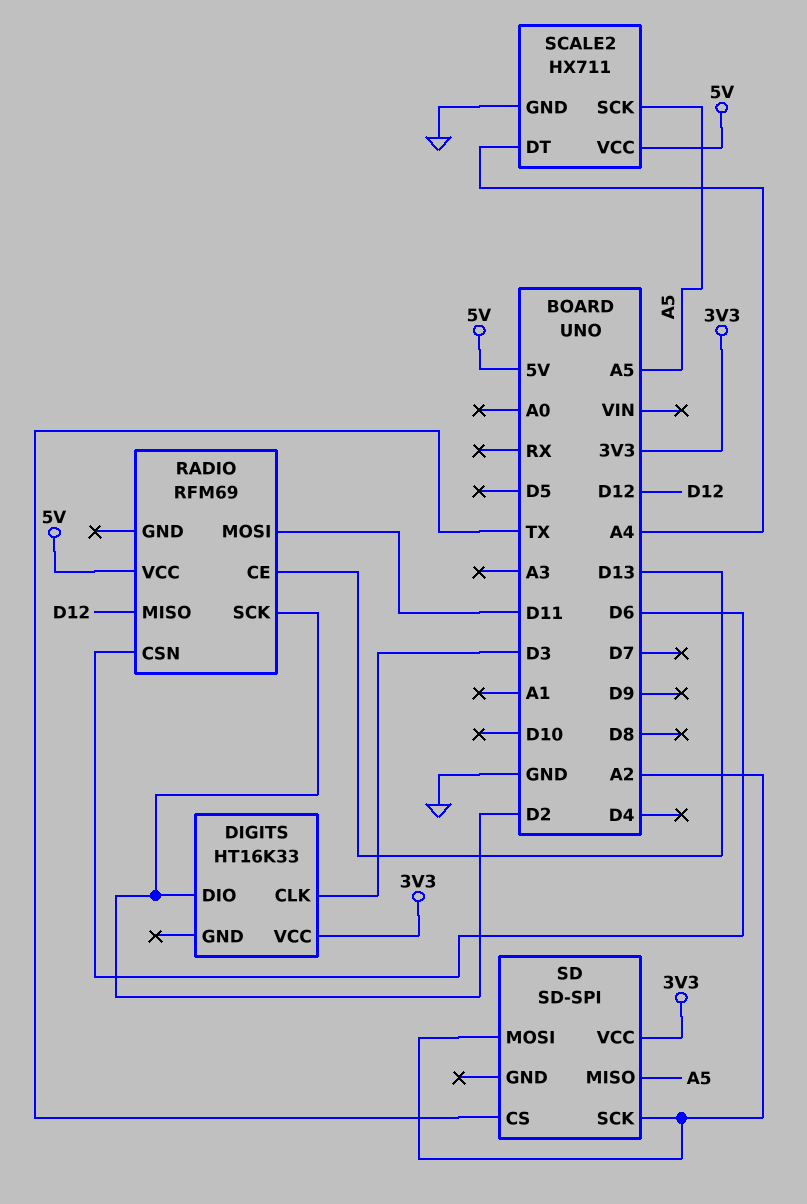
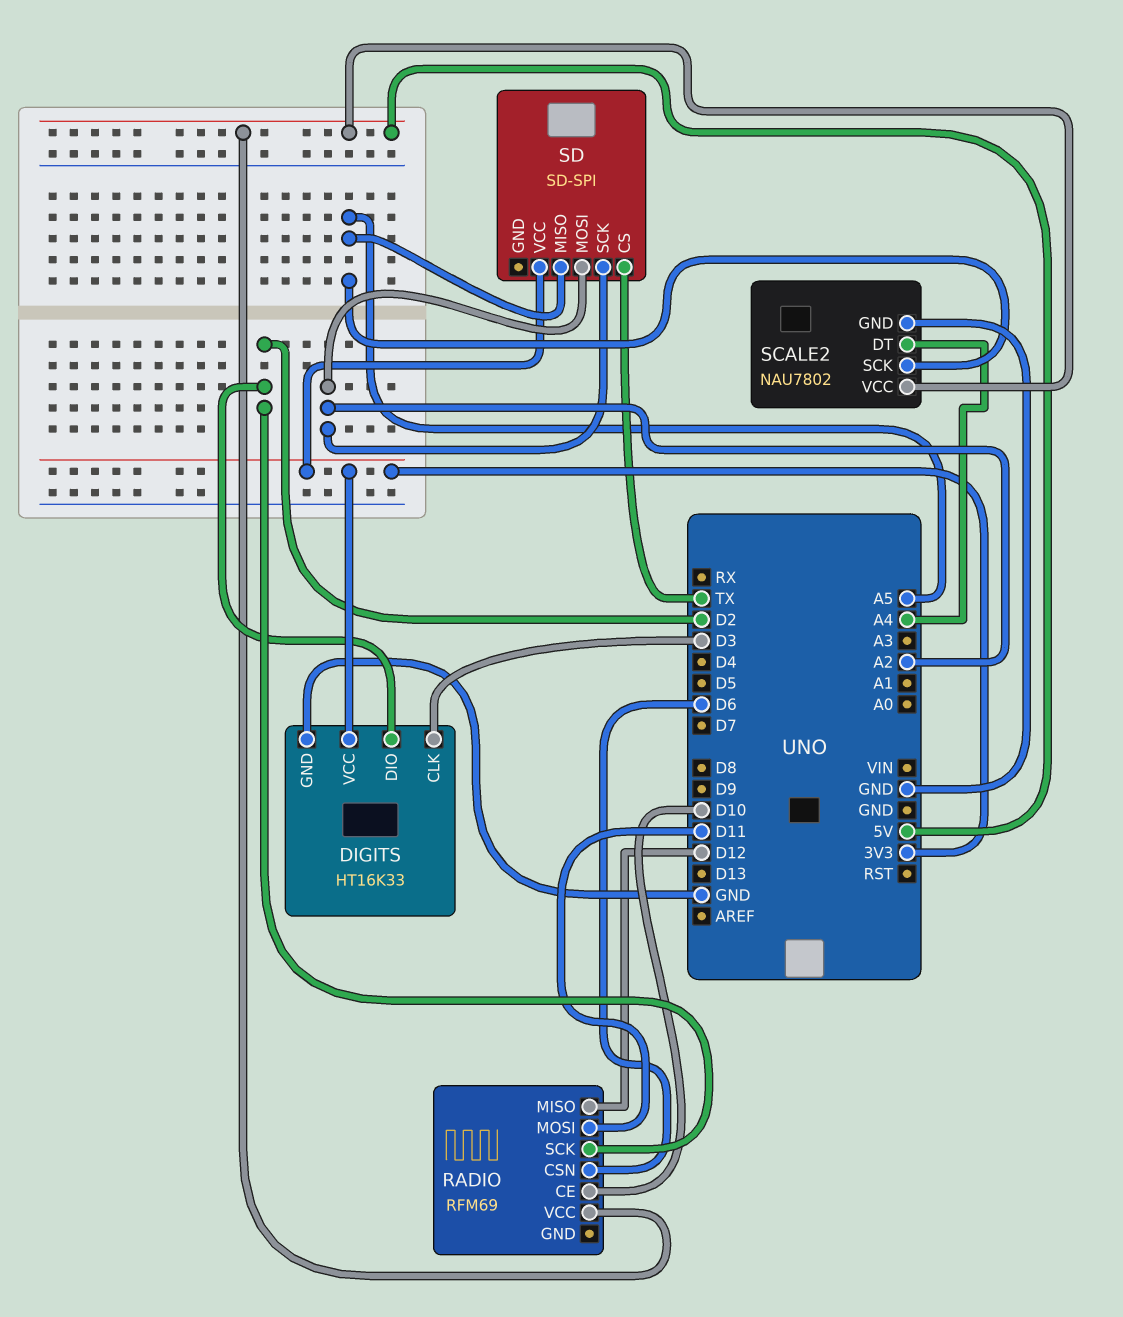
DIGITS pin GND: none -> GND
RADIO pin CE: D13 -> D10
SCALE2: HX711 -> NAU7802

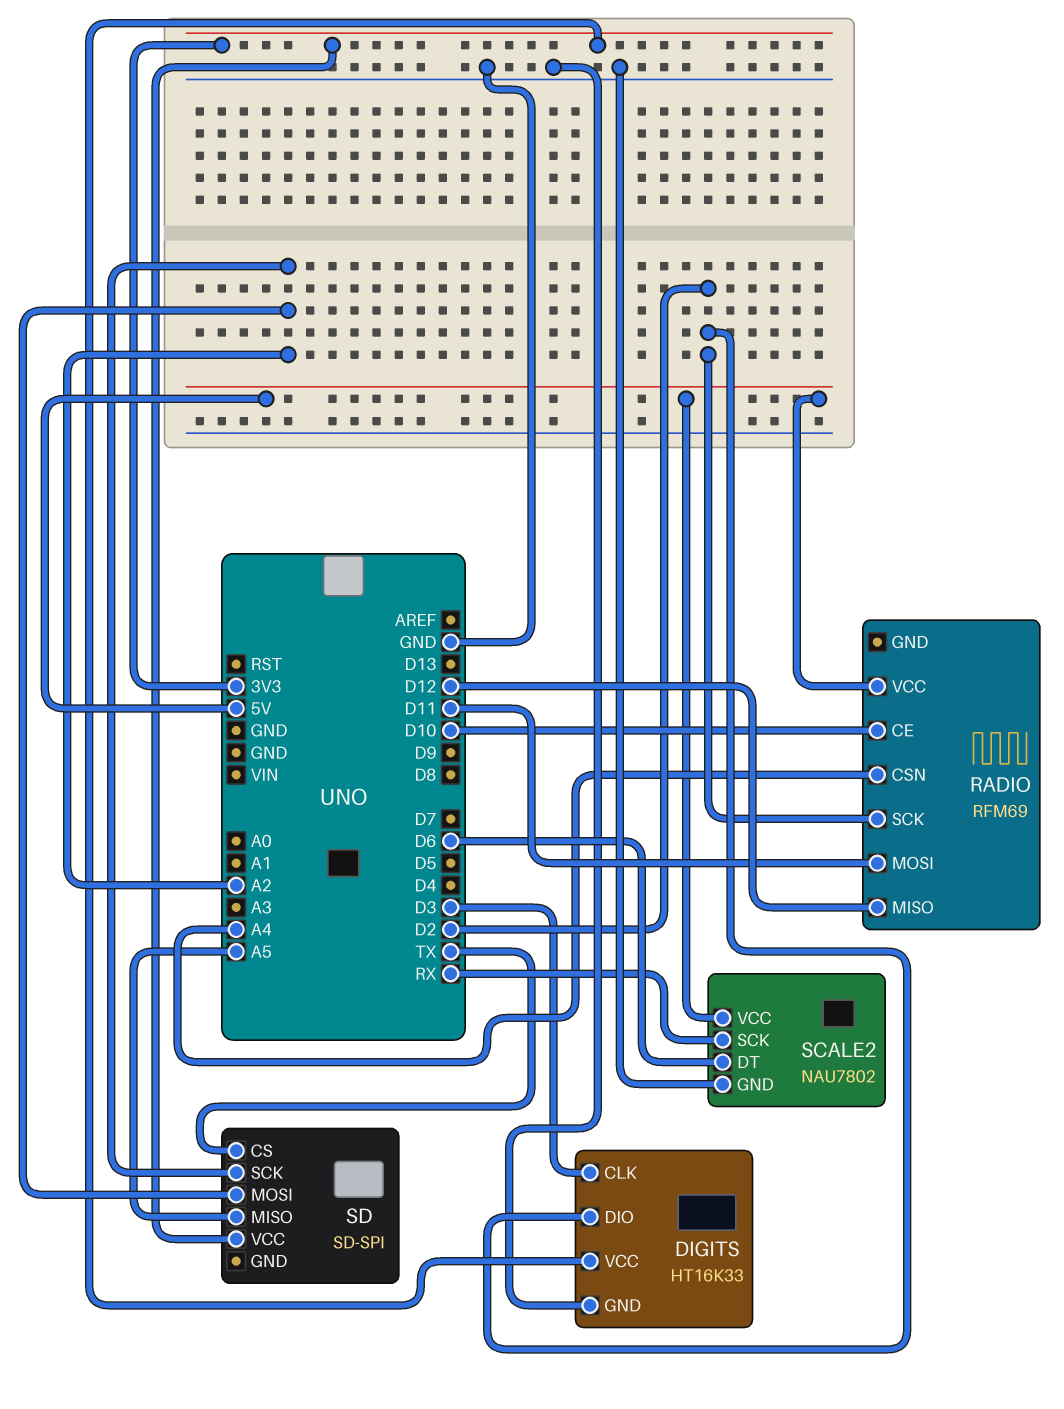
RADIO pin CSN: D6 -> A4
SCALE2 pin DT: A4 -> D6
SCALE2 pin SCK: A5 -> RX

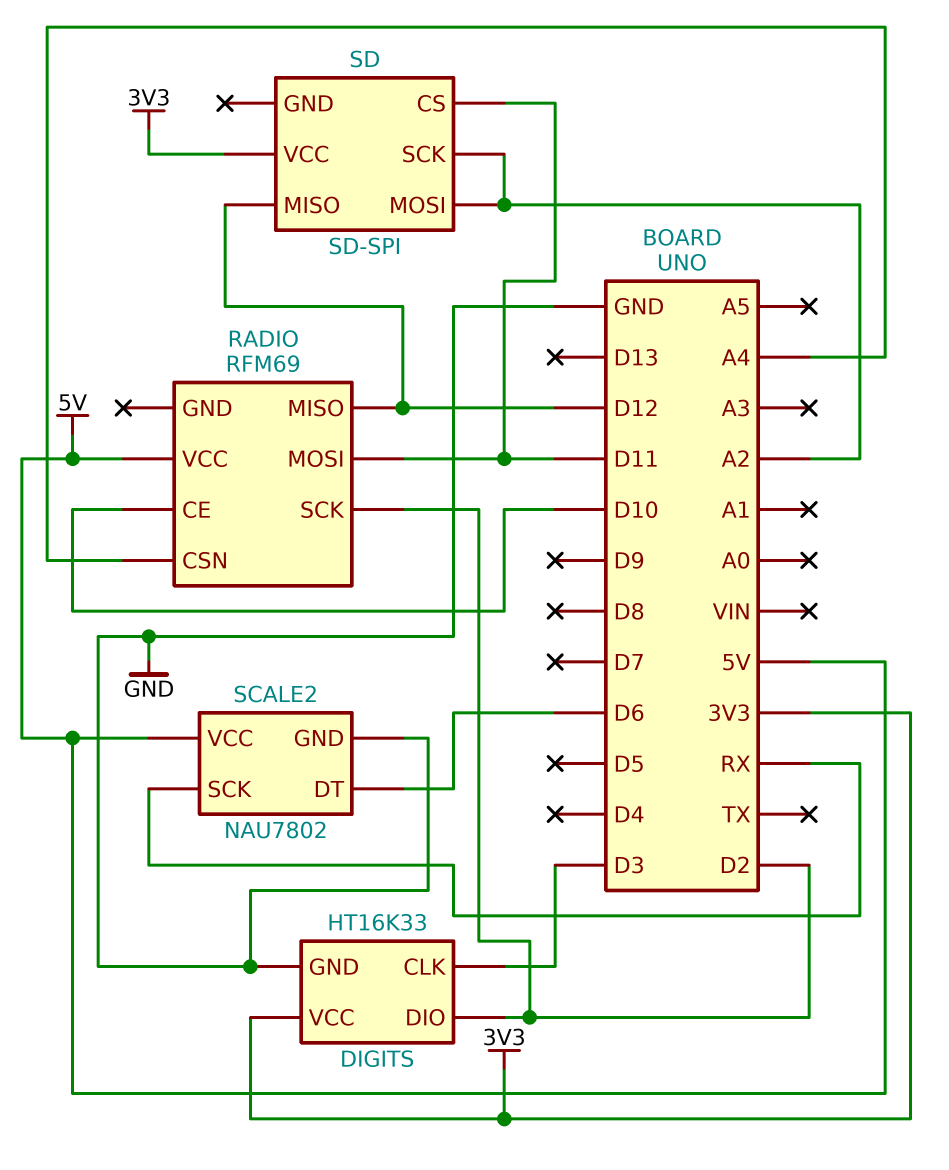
SD pin CS: TX -> D11
SD pin MISO: A5 -> D12

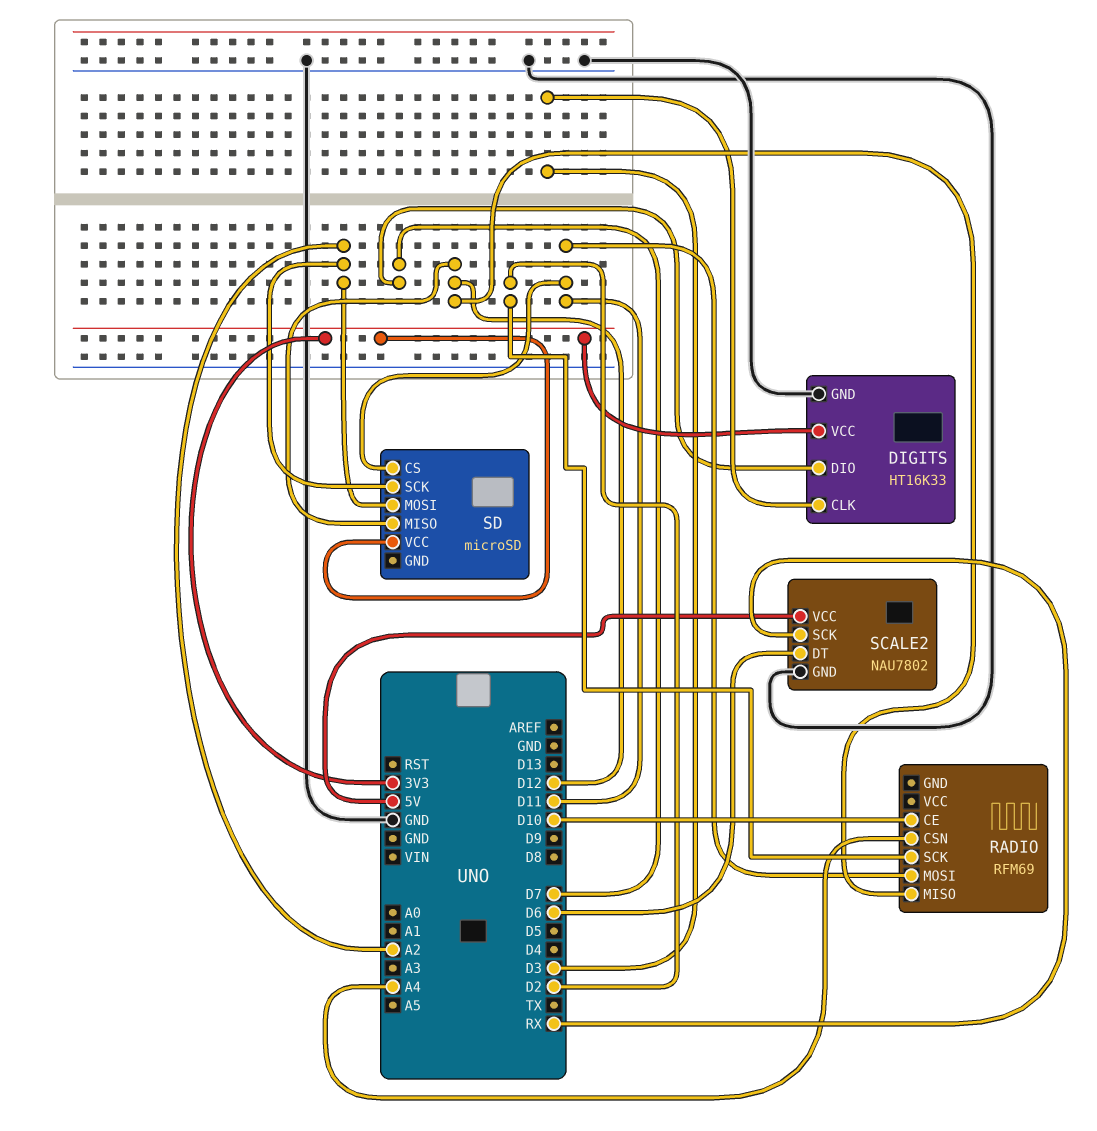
DIGITS pin DIO: D2 -> D7
RADIO pin VCC: 5V -> none
SD: SD-SPI -> microSD

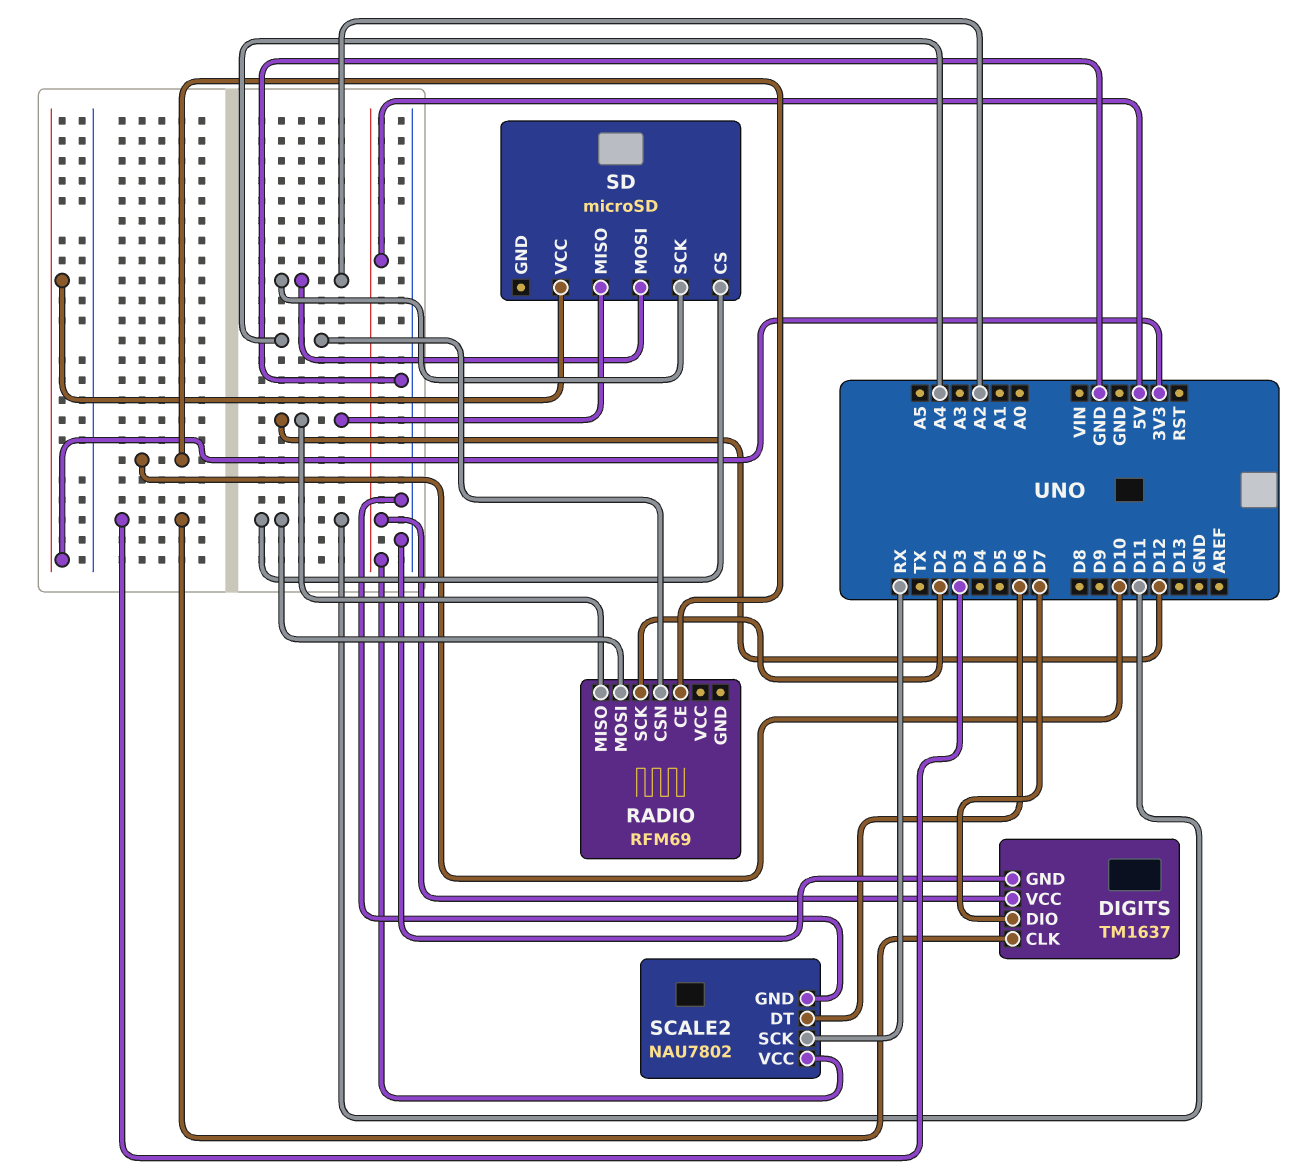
DIGITS: HT16K33 -> TM1637
DIGITS pin VCC: 3V3 -> 5V

